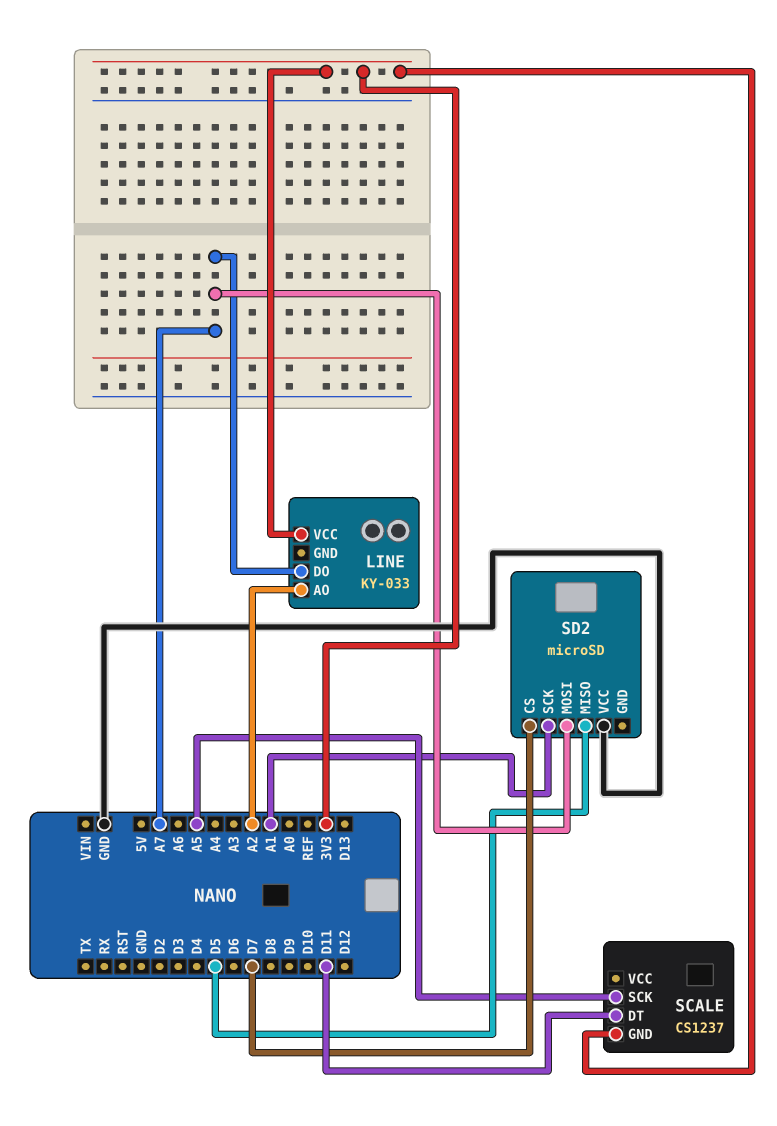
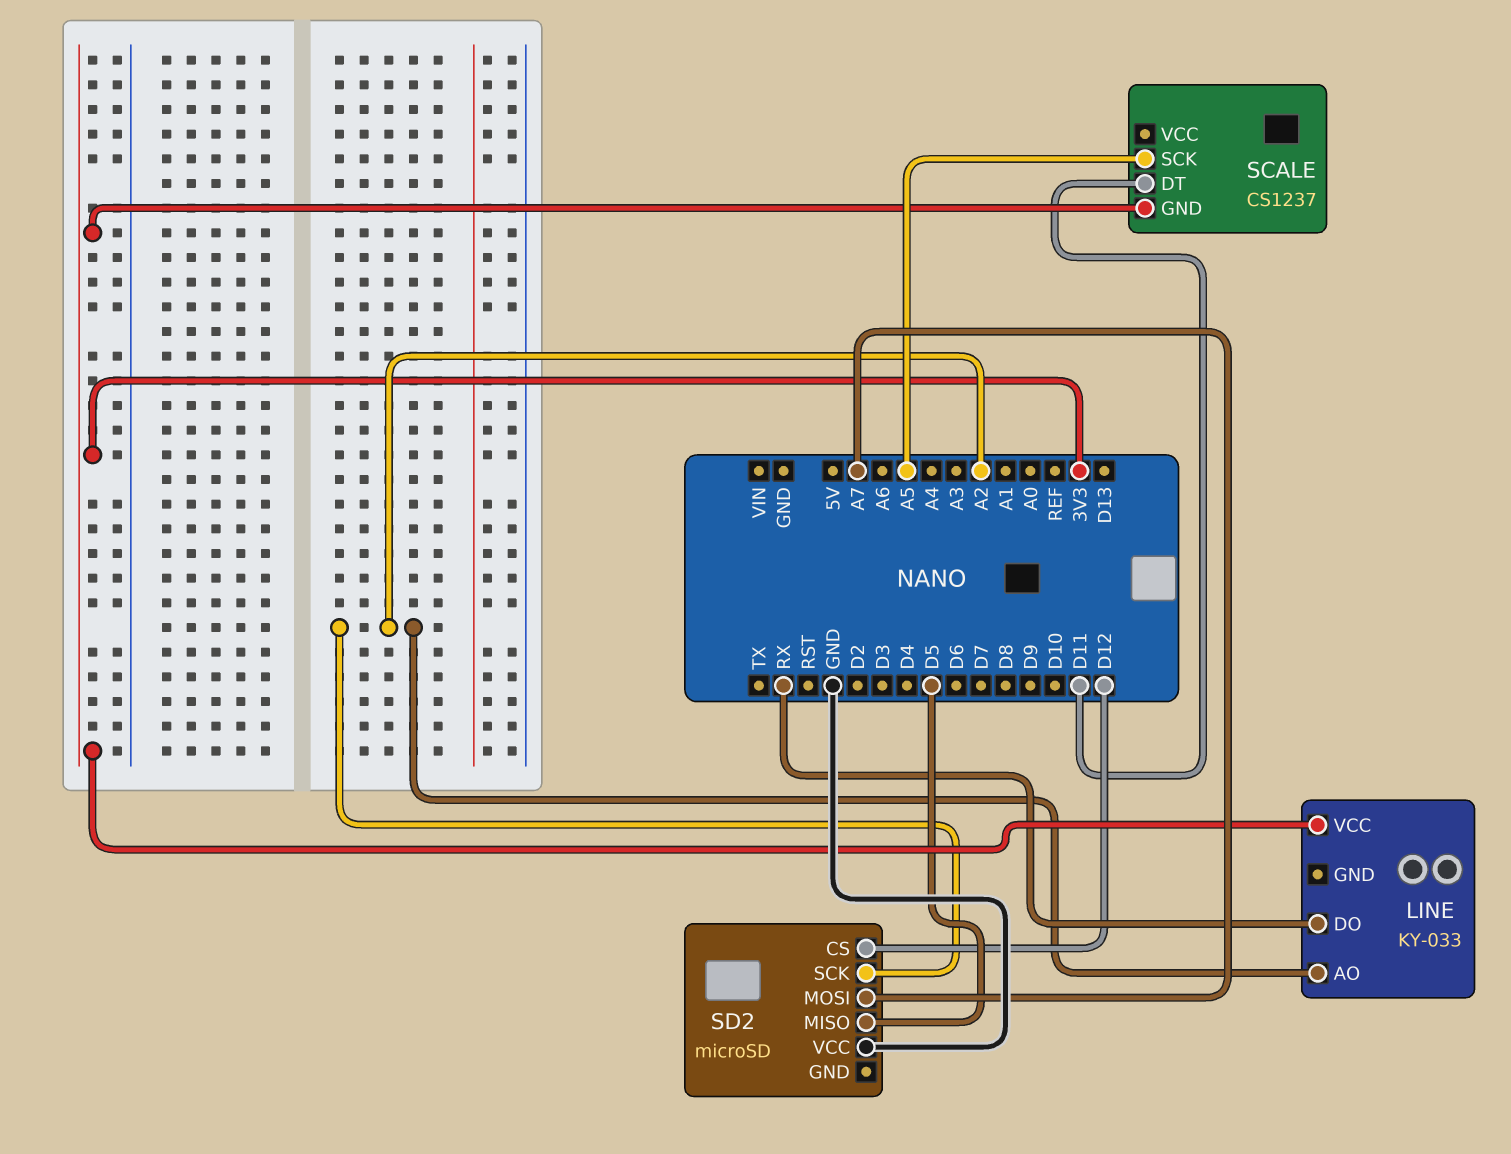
LINE pin DO: A7 -> RX
SD2 pin CS: D7 -> D12
SD2 pin SCK: A1 -> A2

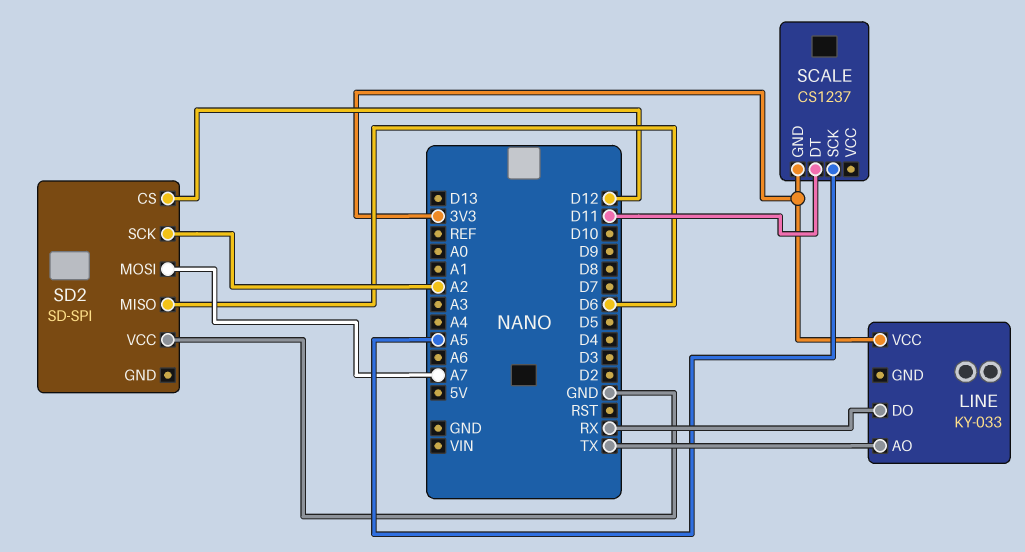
LINE pin AO: A2 -> TX
SD2: microSD -> SD-SPI
SD2 pin MISO: D5 -> D6

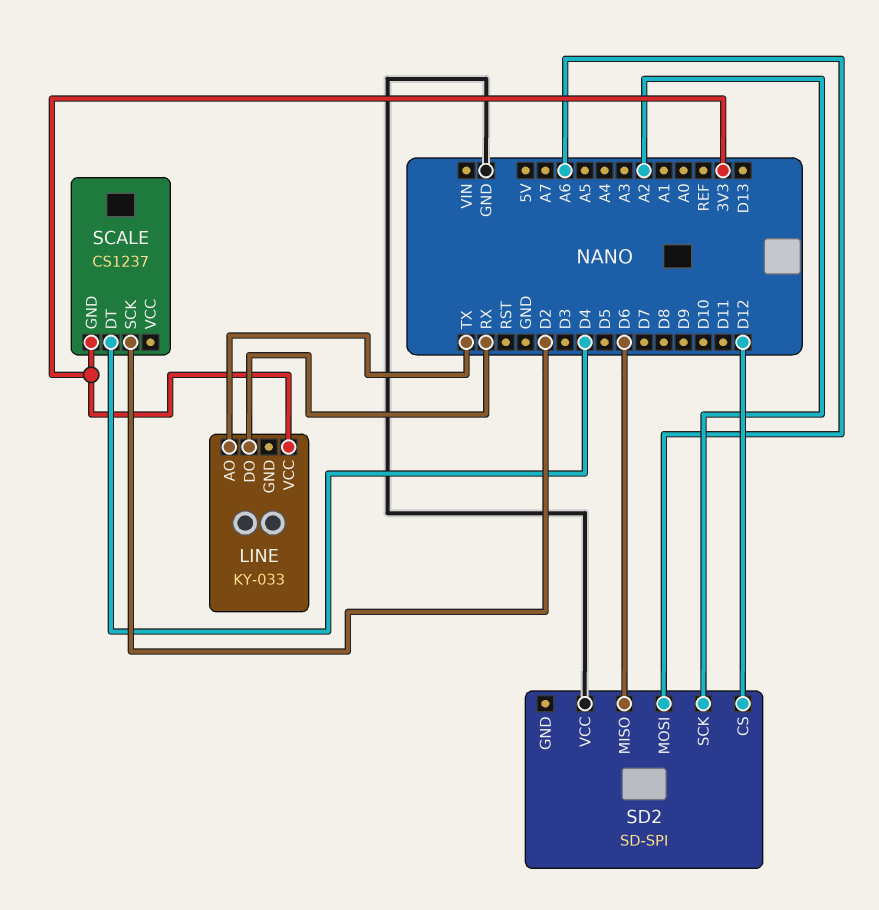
SCALE pin DT: D11 -> D4
SCALE pin SCK: A5 -> D2
SD2 pin MOSI: A7 -> A6

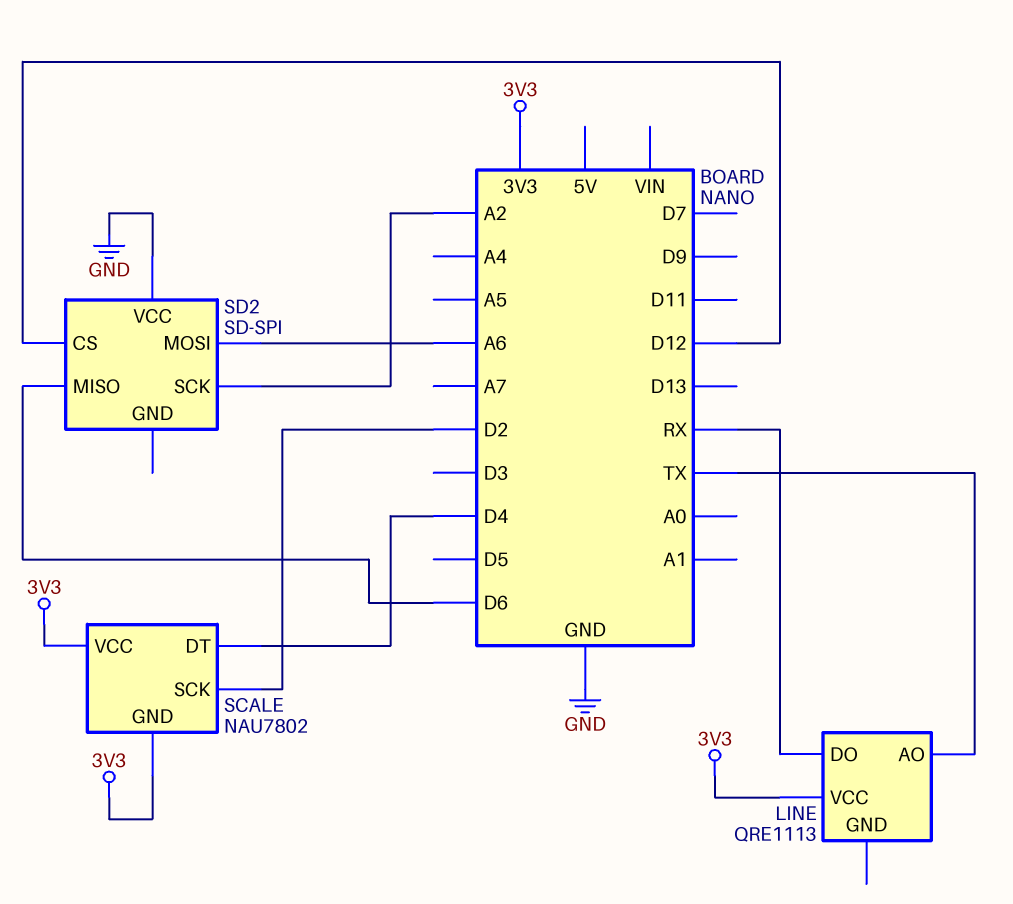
LINE: KY-033 -> QRE1113
SCALE: CS1237 -> NAU7802
SCALE pin VCC: none -> 3V3

